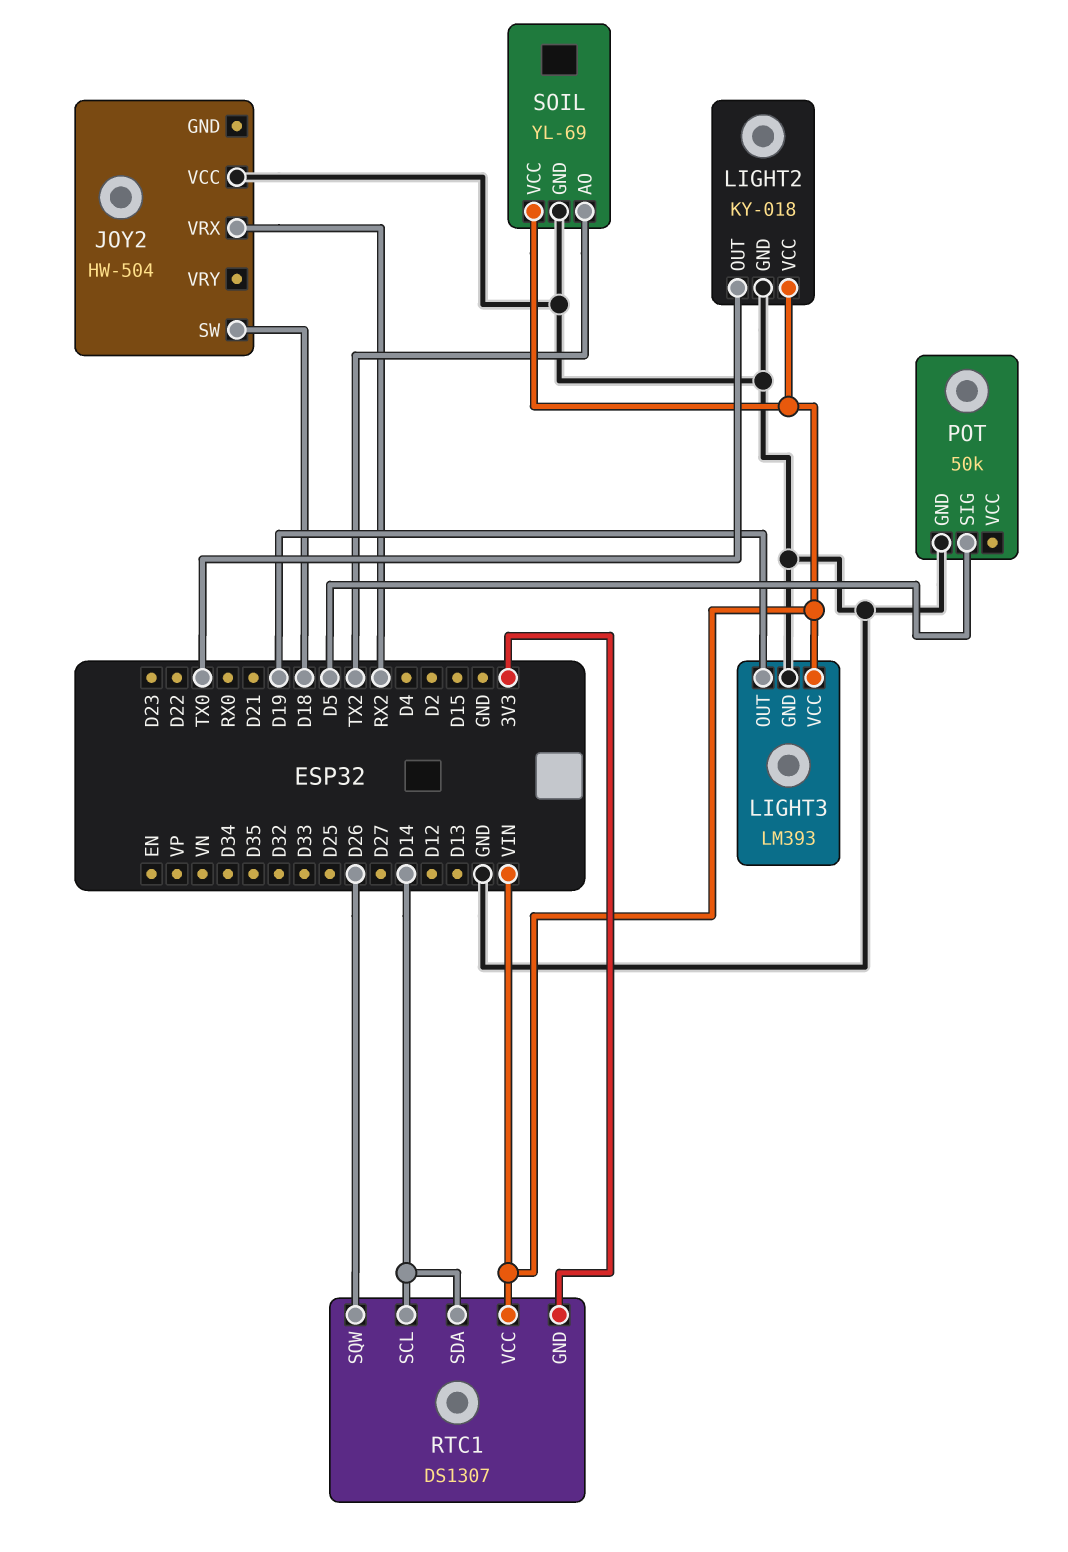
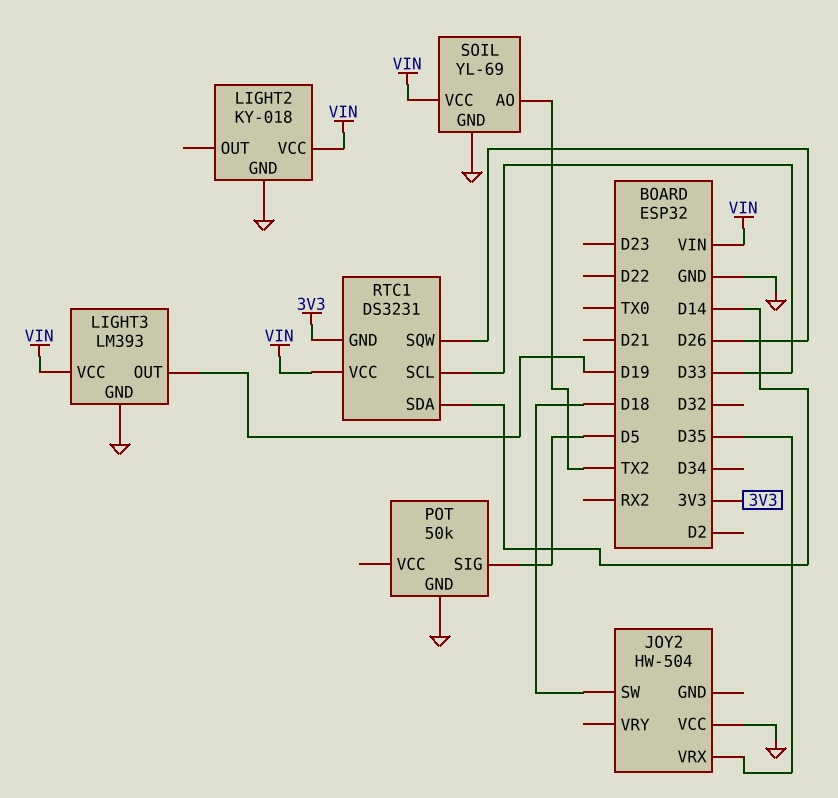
JOY2 pin VRX: RX2 -> D35
LIGHT2 pin OUT: TX0 -> none
RTC1: DS1307 -> DS3231
RTC1 pin SCL: D14 -> D33

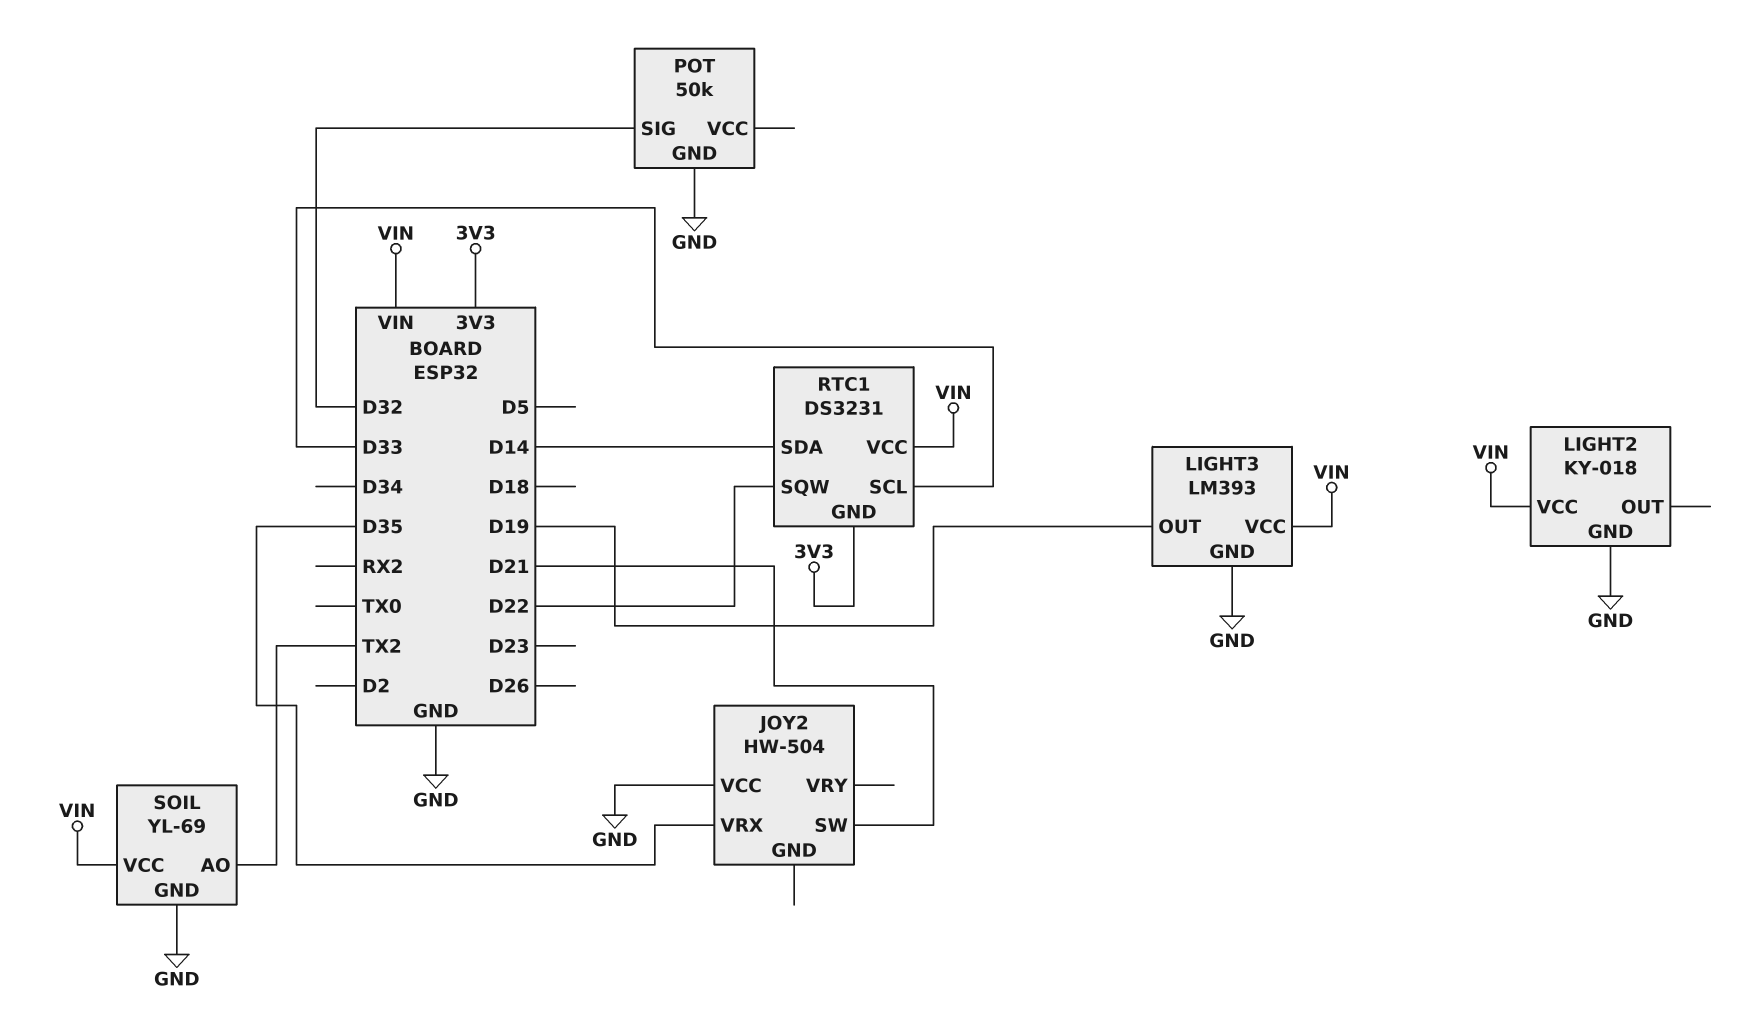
JOY2 pin SW: D18 -> D21
POT pin SIG: D5 -> D32
RTC1 pin SQW: D26 -> D22

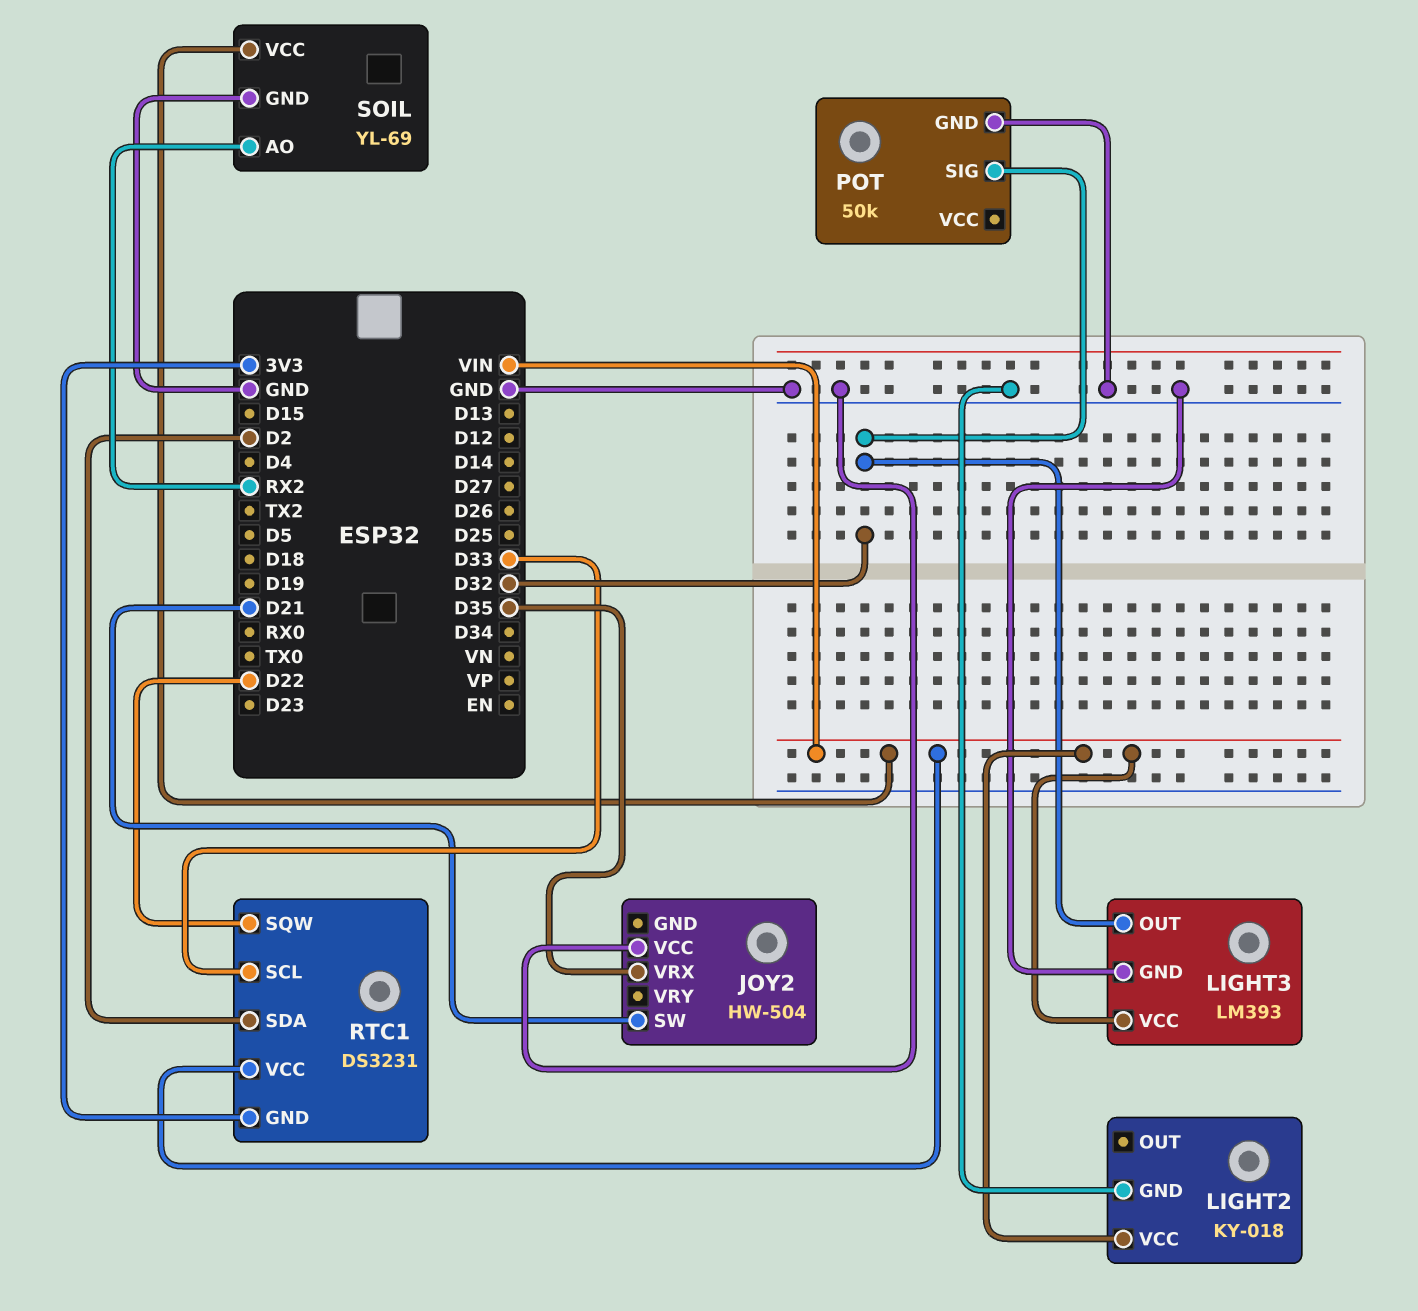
LIGHT3 pin OUT: D19 -> D32
RTC1 pin SDA: D14 -> D2
SOIL pin AO: TX2 -> RX2

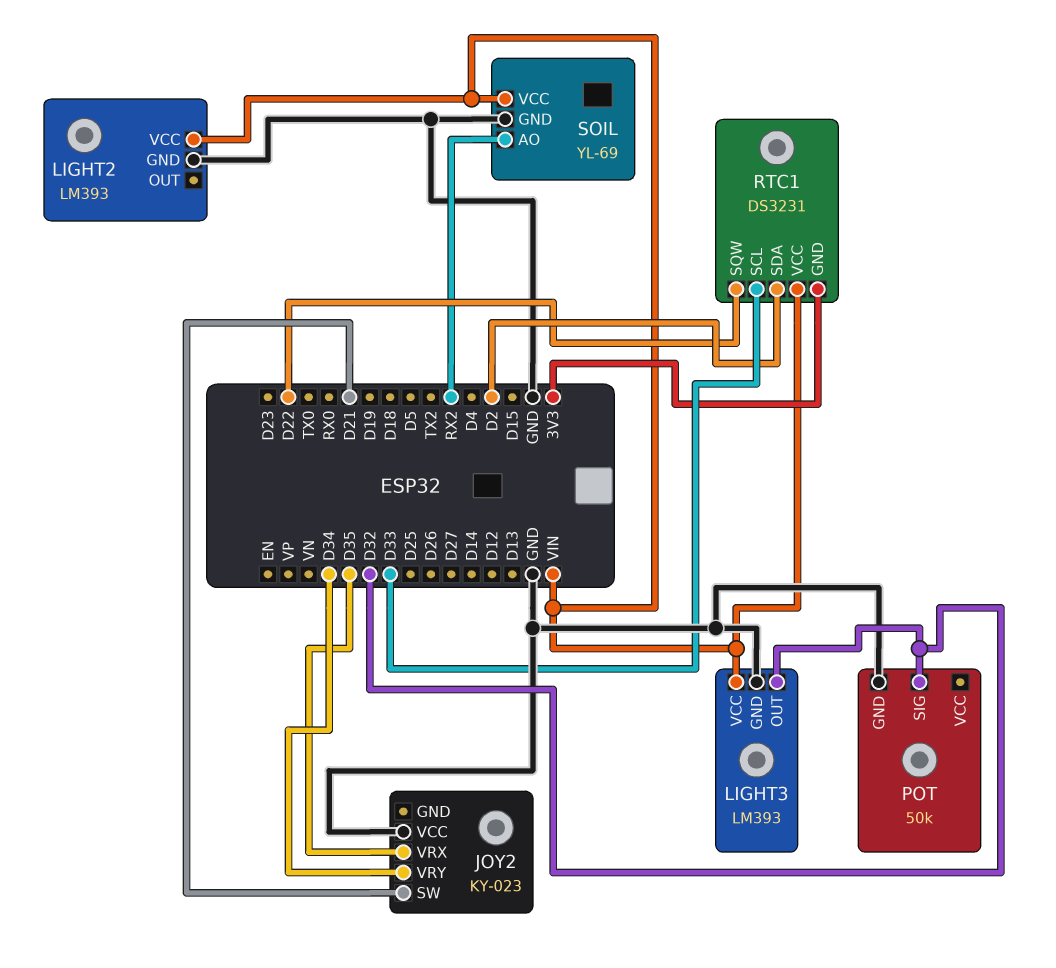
JOY2: HW-504 -> KY-023
JOY2 pin VRY: none -> D34
LIGHT2: KY-018 -> LM393

